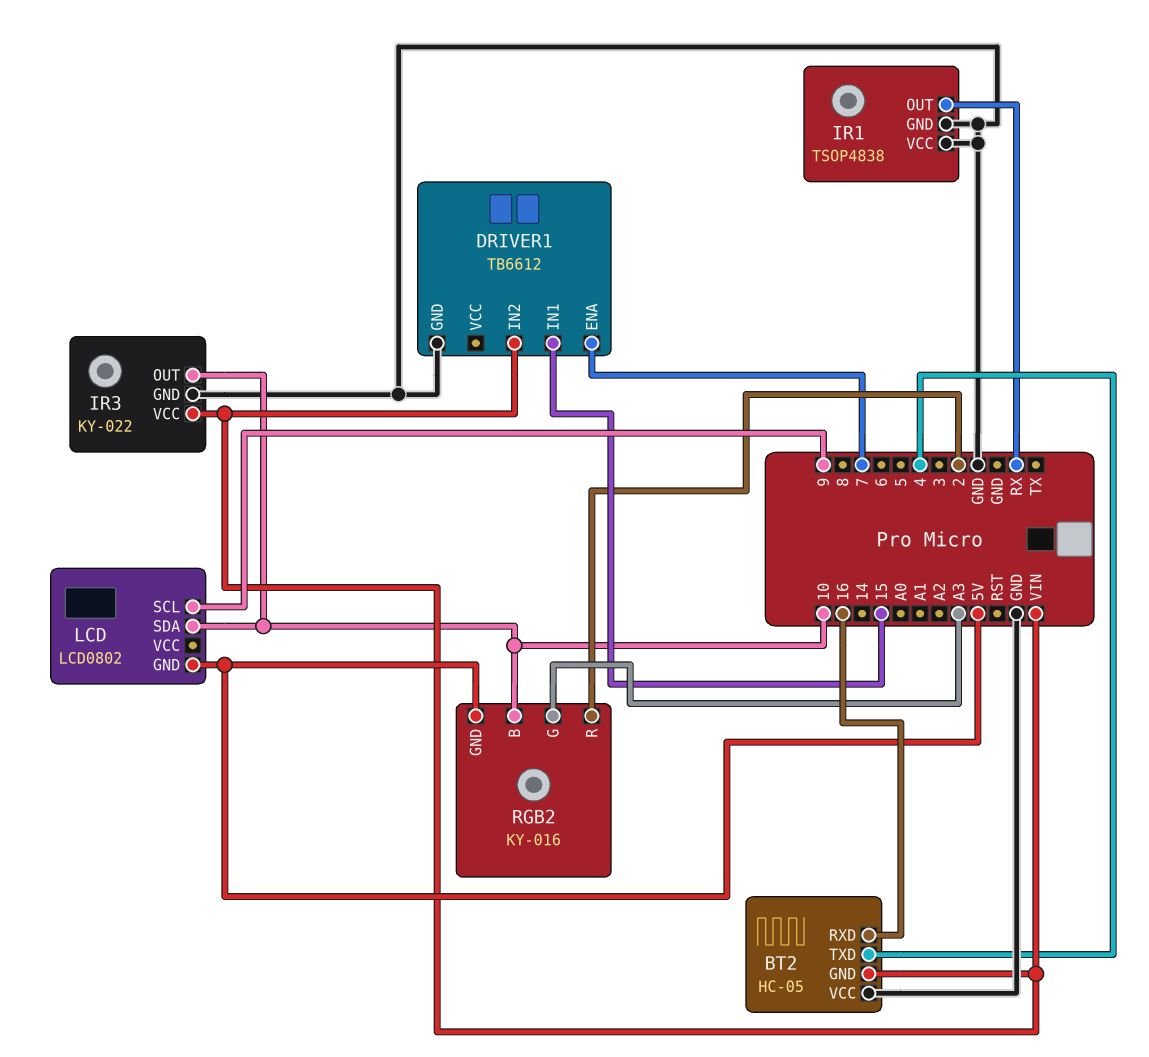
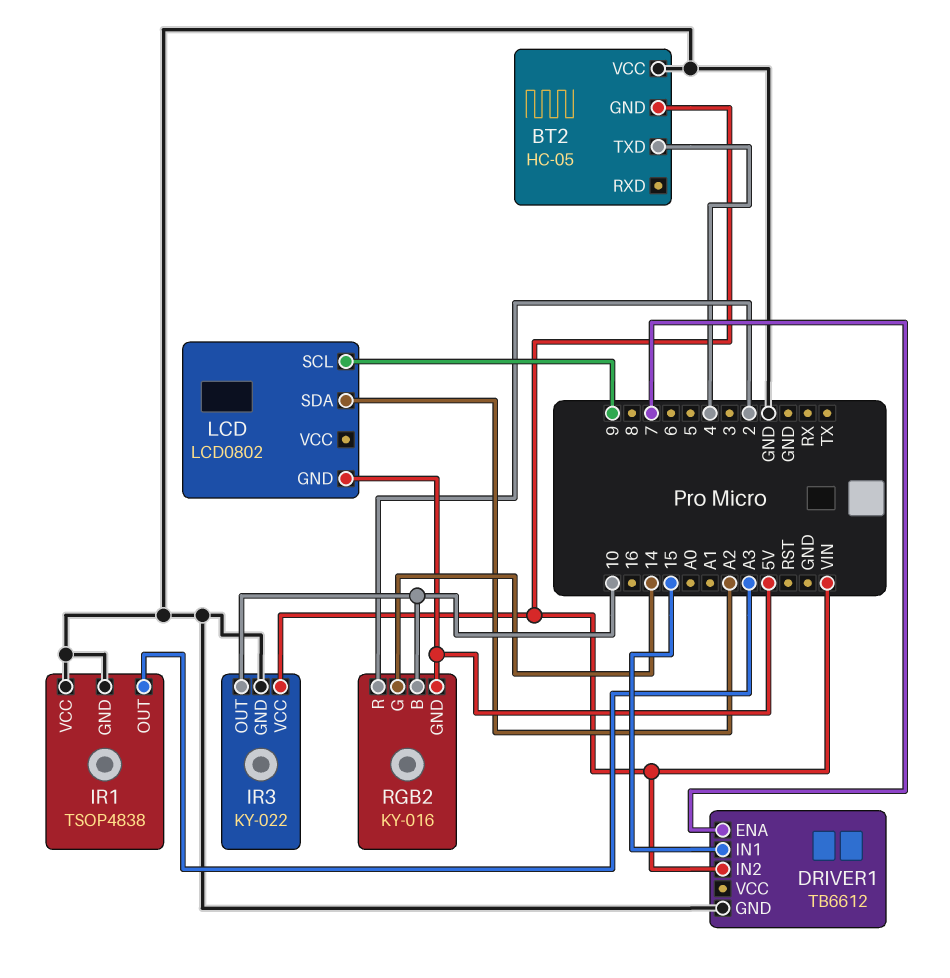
BT2 pin RXD: 16 -> none
IR1 pin OUT: RX -> A3
LCD pin SDA: 10 -> A2
RGB2 pin G: A3 -> 14

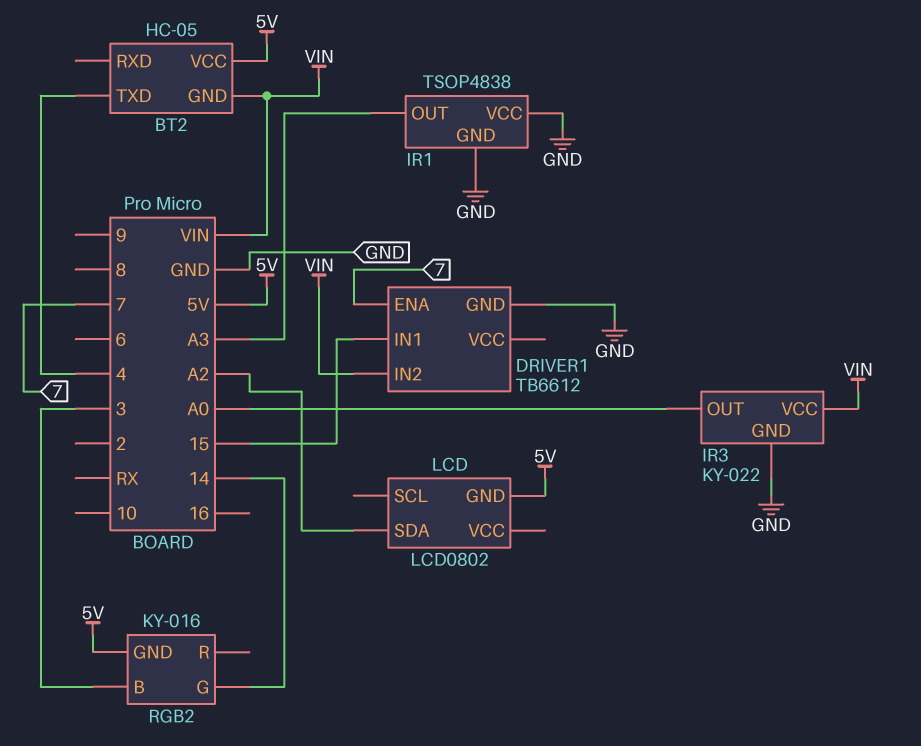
BT2 pin VCC: GND -> 5V
IR3 pin OUT: 10 -> A0
LCD pin SCL: 9 -> none
RGB2 pin B: 10 -> 3
RGB2 pin R: 2 -> none

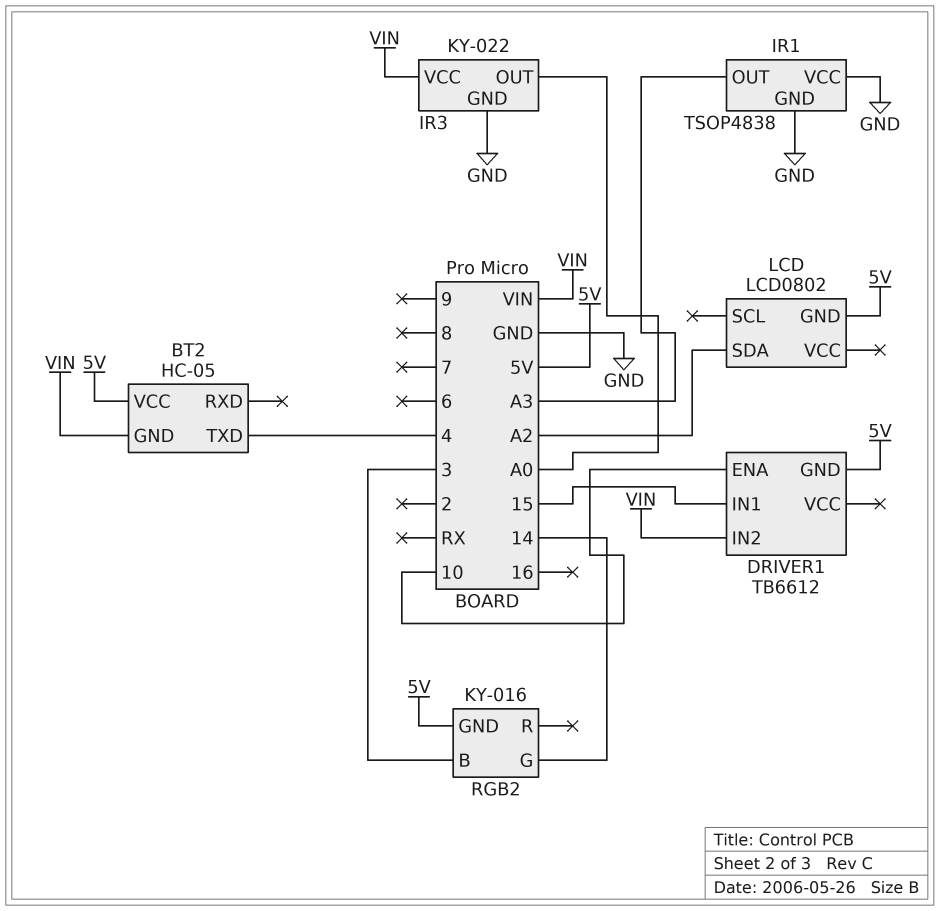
DRIVER1 pin ENA: 7 -> 10
DRIVER1 pin GND: GND -> 5V

